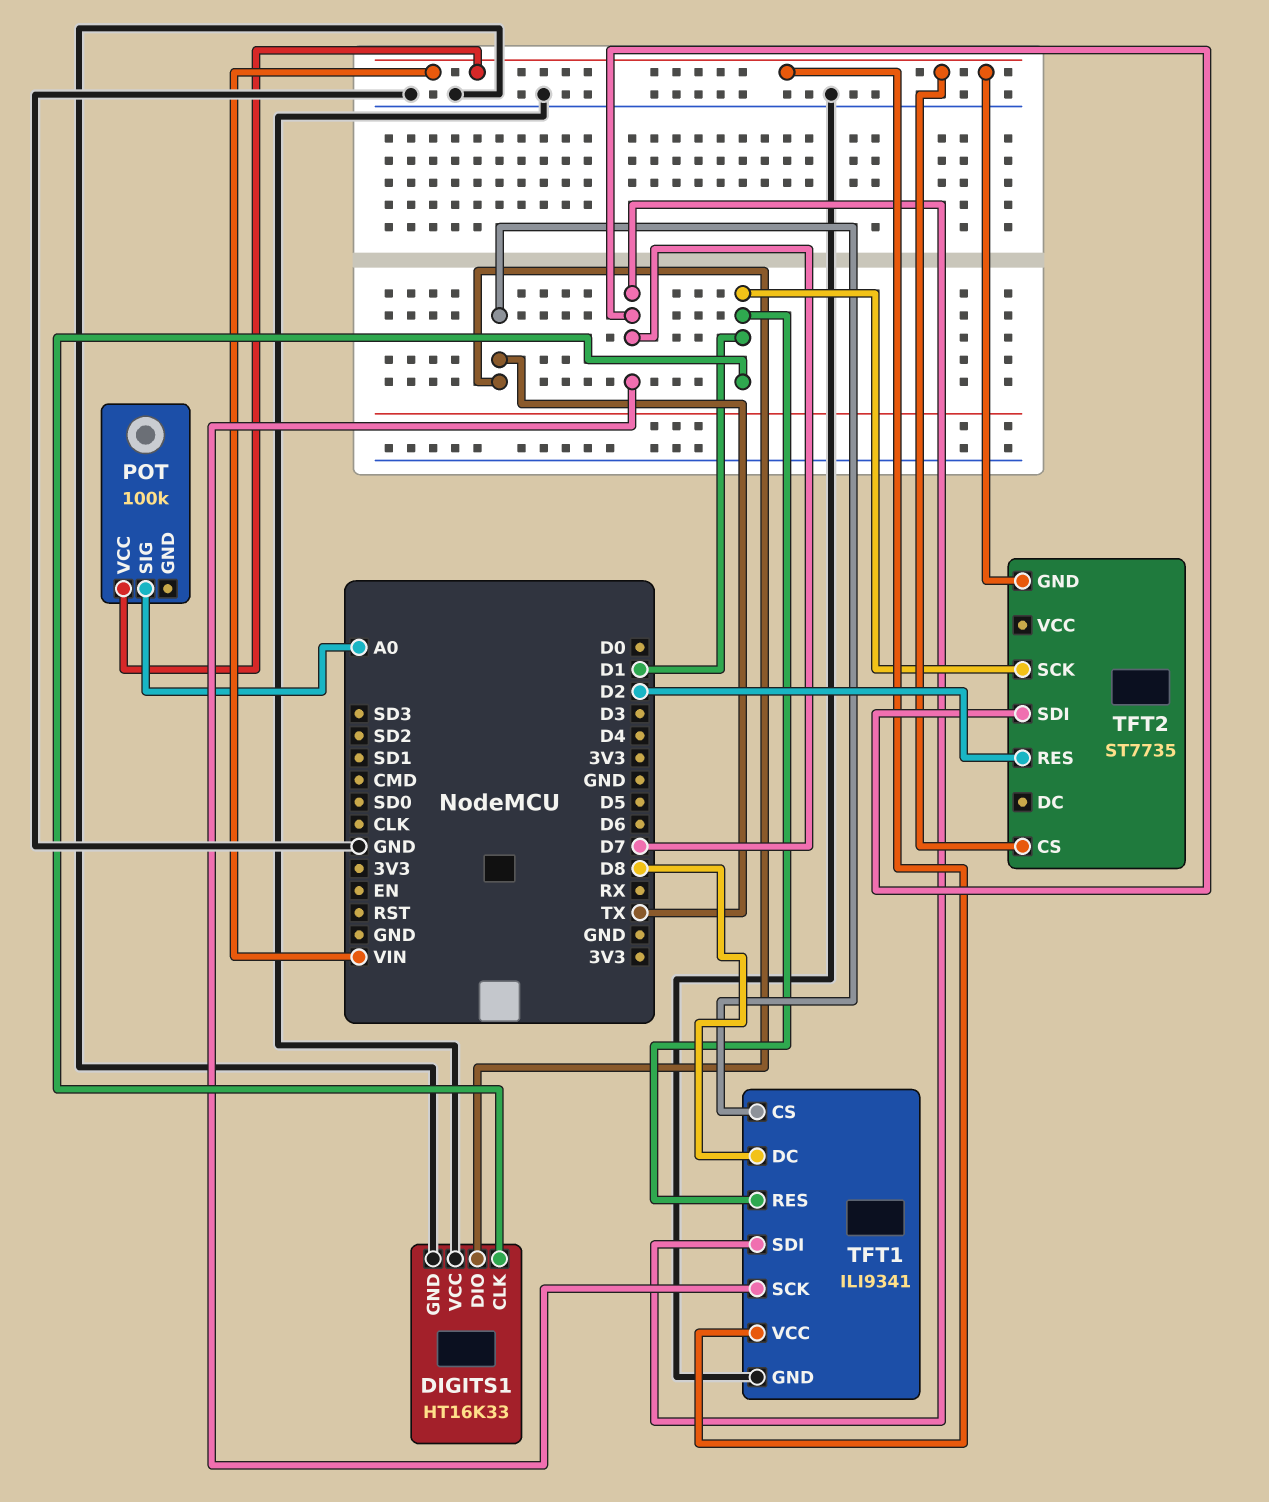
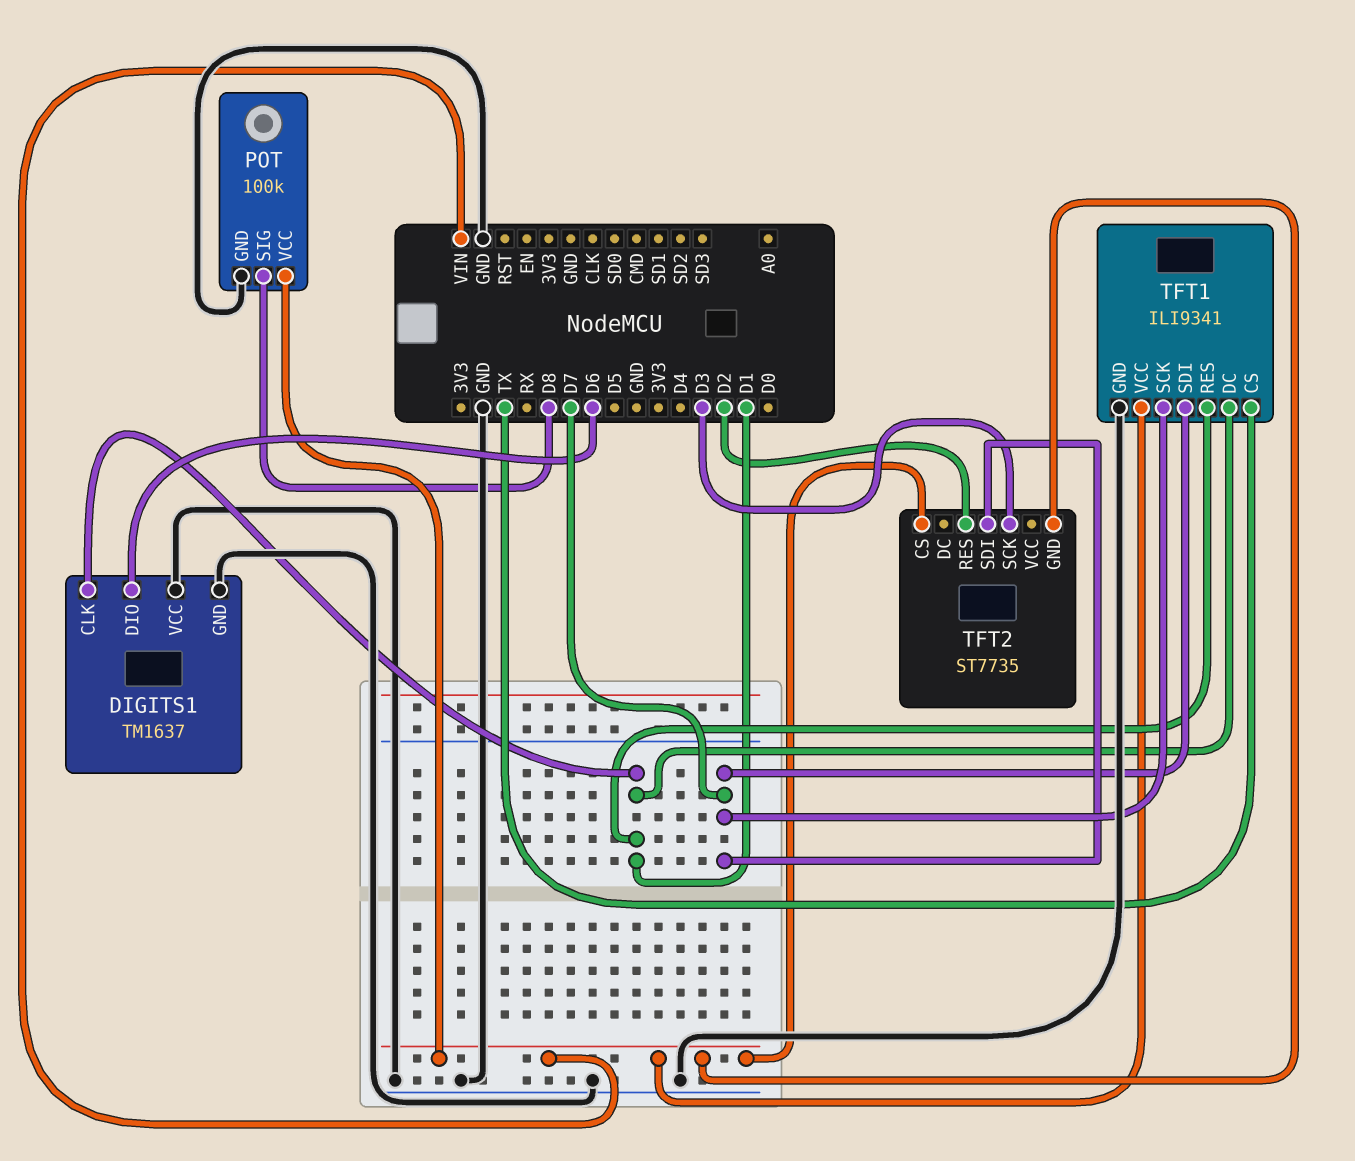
DIGITS1: HT16K33 -> TM1637
DIGITS1 pin DIO: TX -> D6
POT pin GND: none -> GND
POT pin SIG: A0 -> D8
TFT1 pin DC: D8 -> D1
TFT2 pin SCK: D1 -> D3

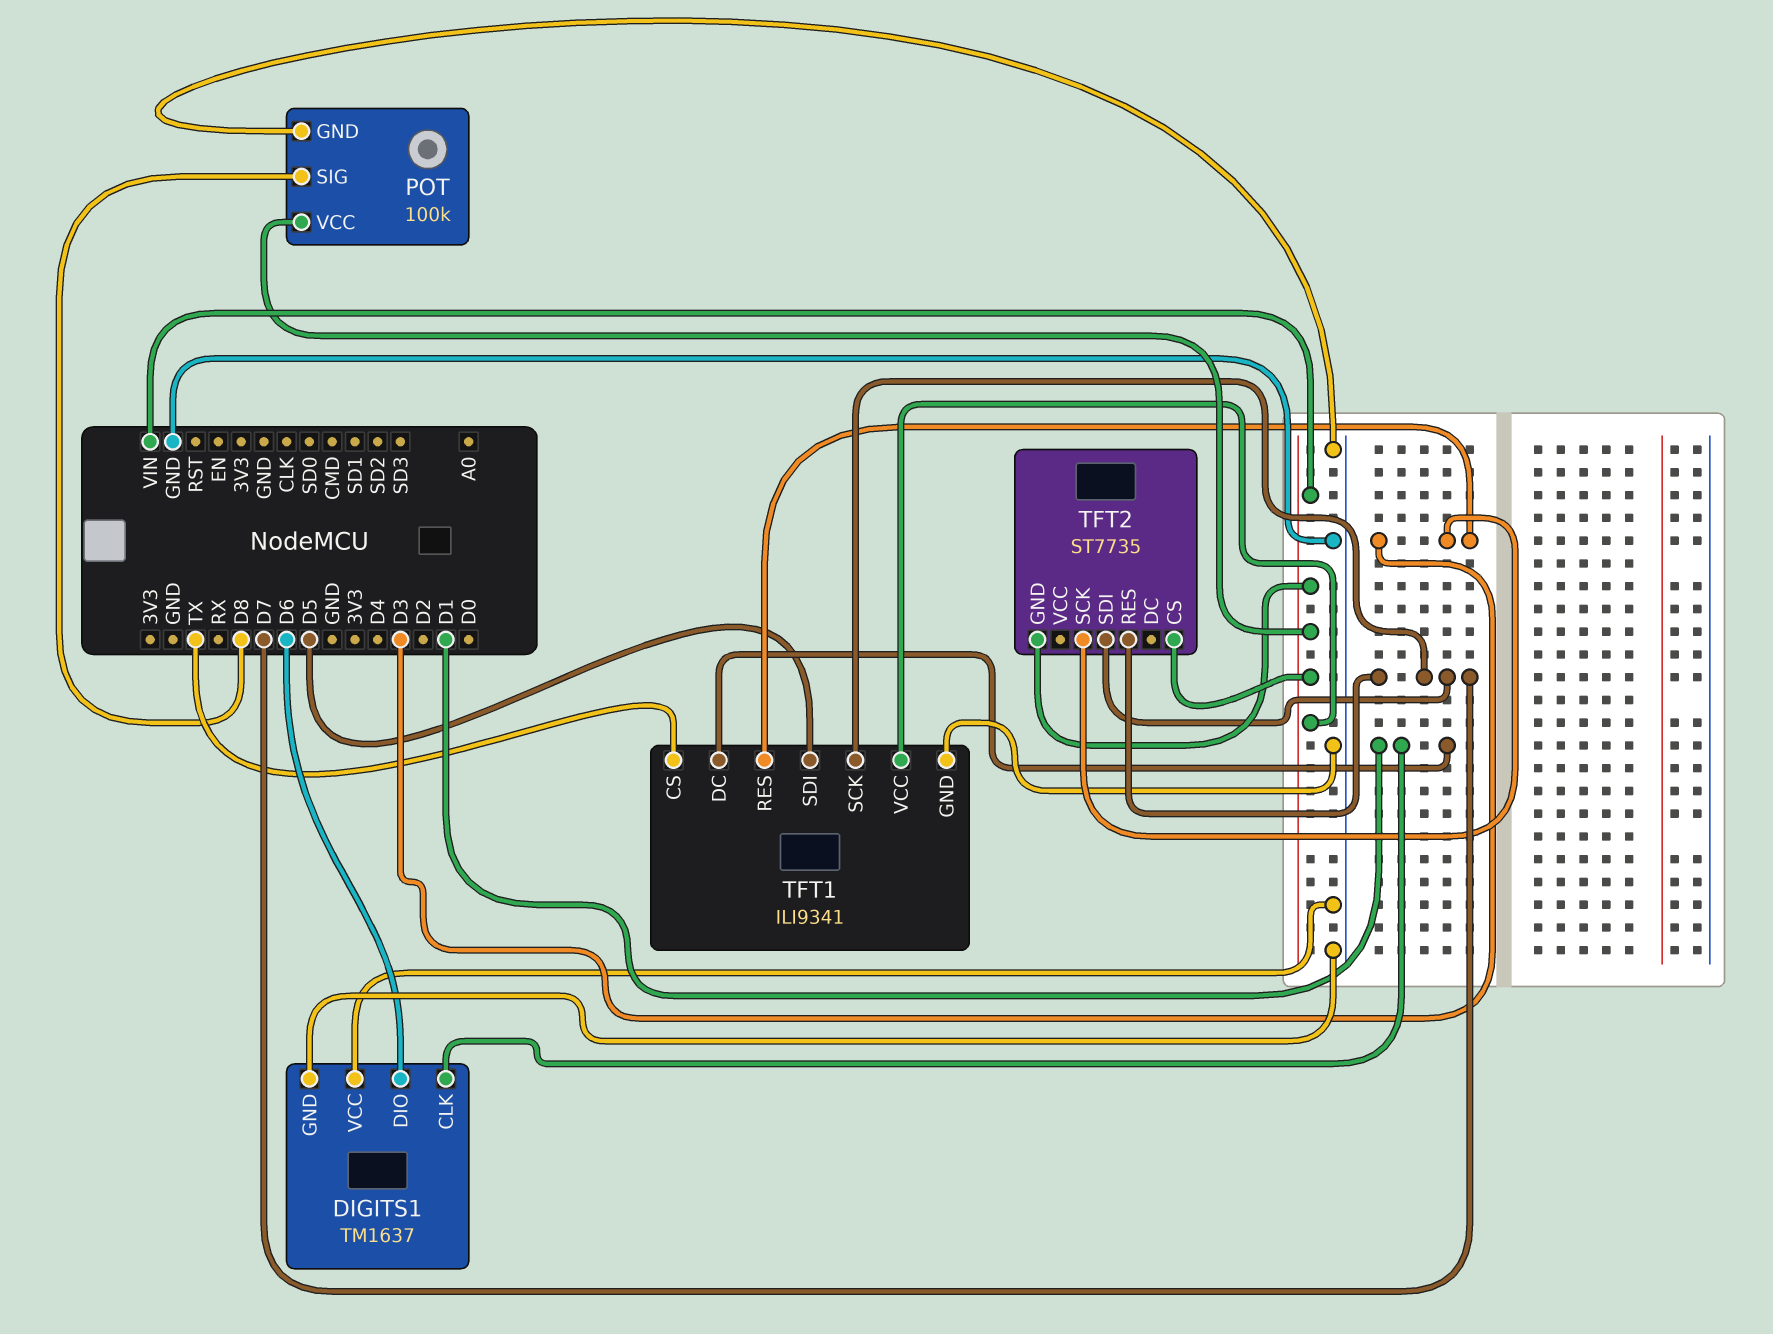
TFT1 pin RES: D1 -> D3
TFT1 pin SDI: D7 -> D5
TFT2 pin RES: D2 -> D7

